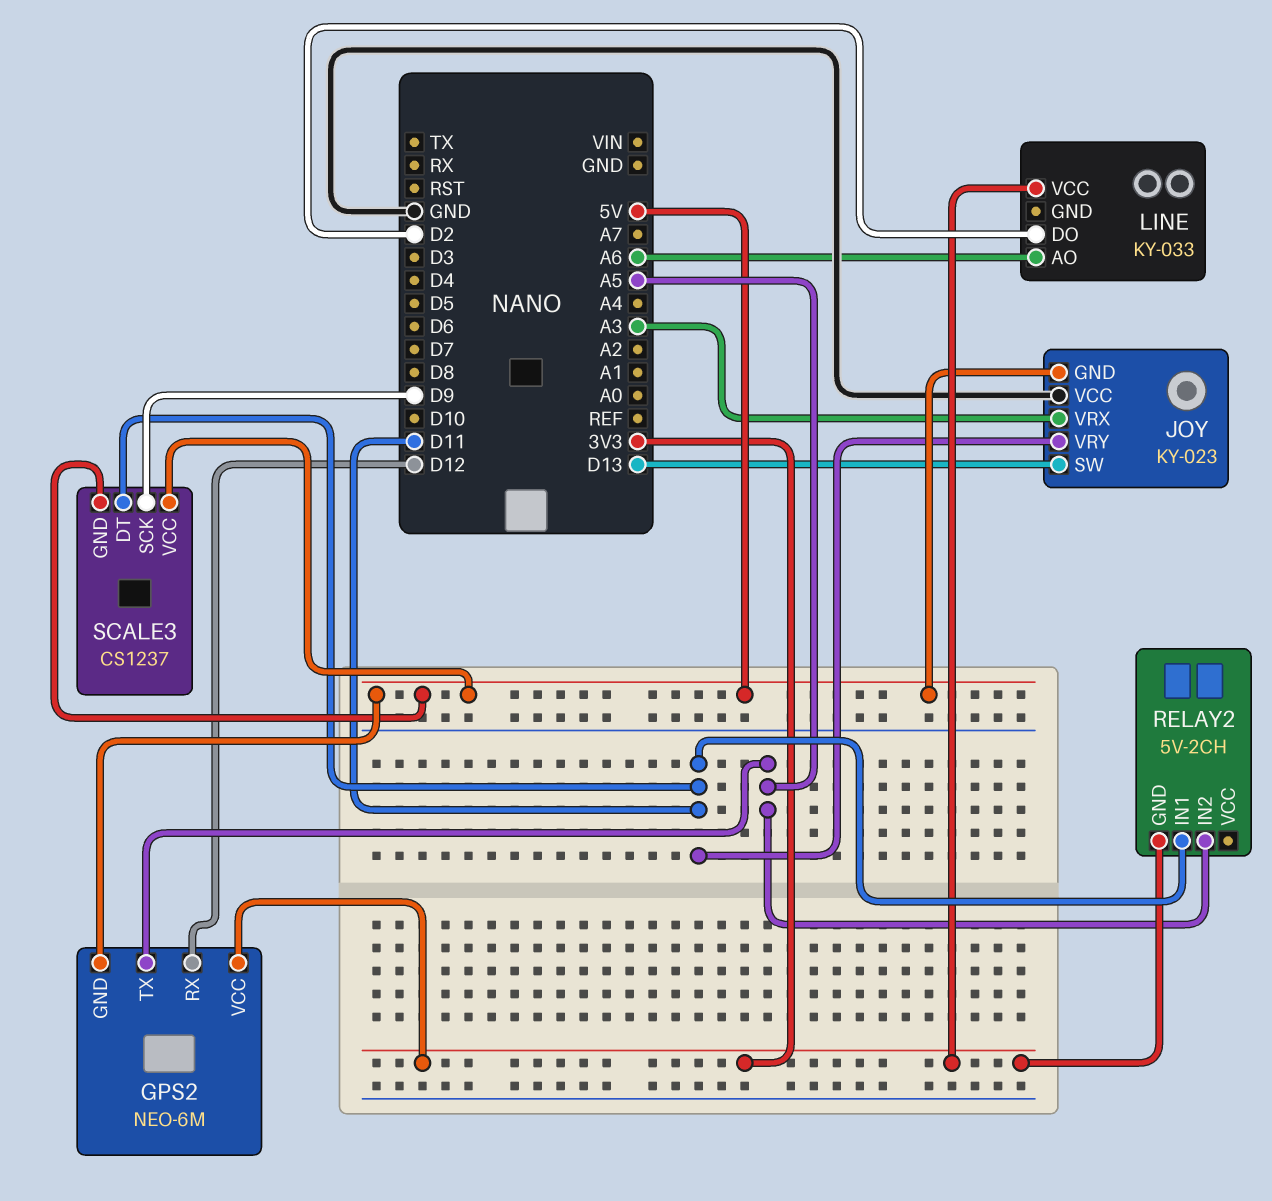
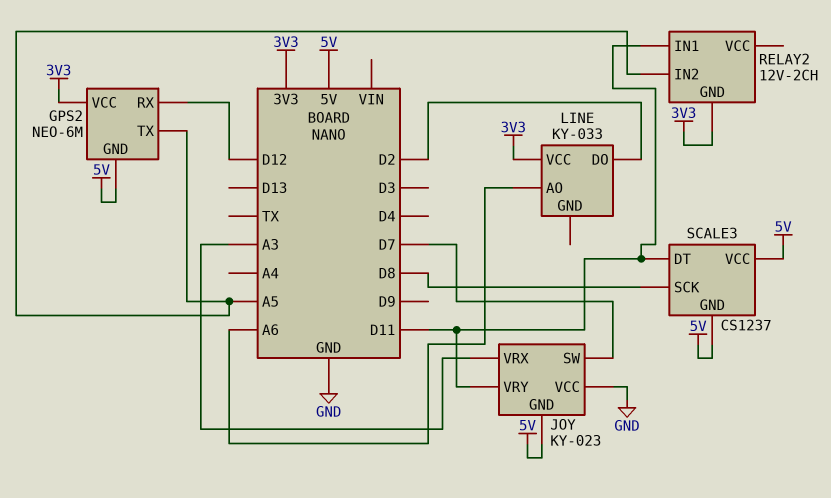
JOY pin SW: D13 -> D7
RELAY2: 5V-2CH -> 12V-2CH
SCALE3 pin SCK: D9 -> D8

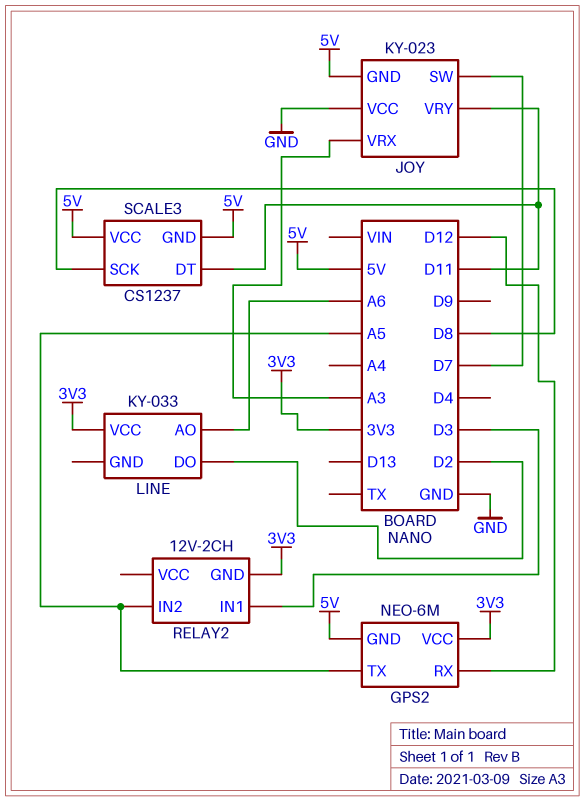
RELAY2 pin IN1: D11 -> D3

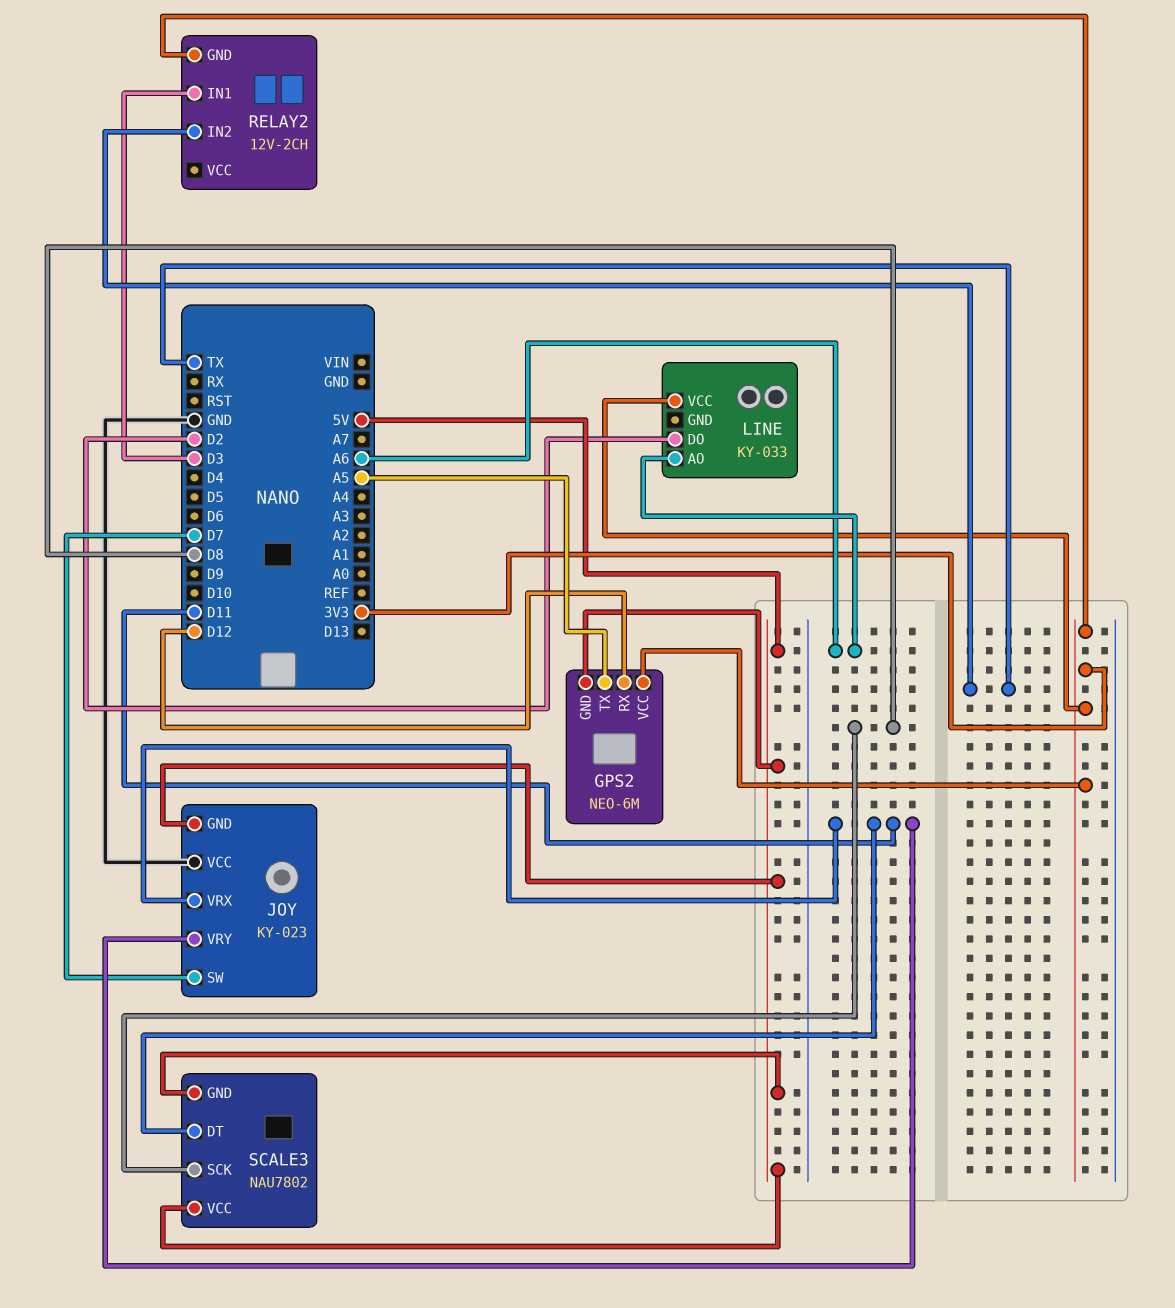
JOY pin VRX: A3 -> D11
RELAY2 pin IN2: A5 -> TX
SCALE3: CS1237 -> NAU7802

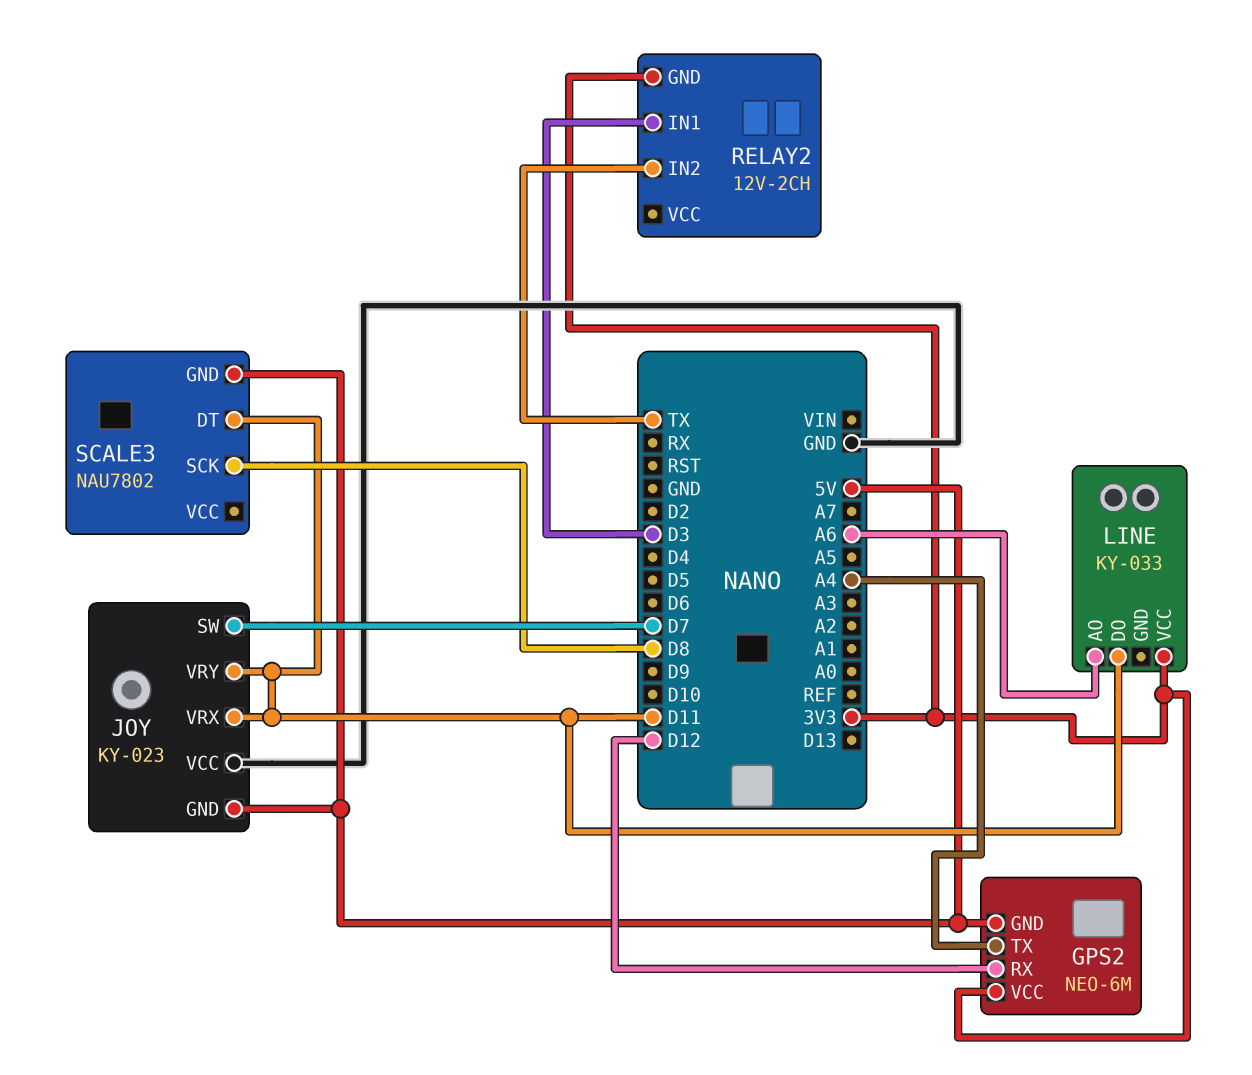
GPS2 pin TX: A5 -> A4
LINE pin DO: D2 -> D11
SCALE3 pin VCC: 5V -> none

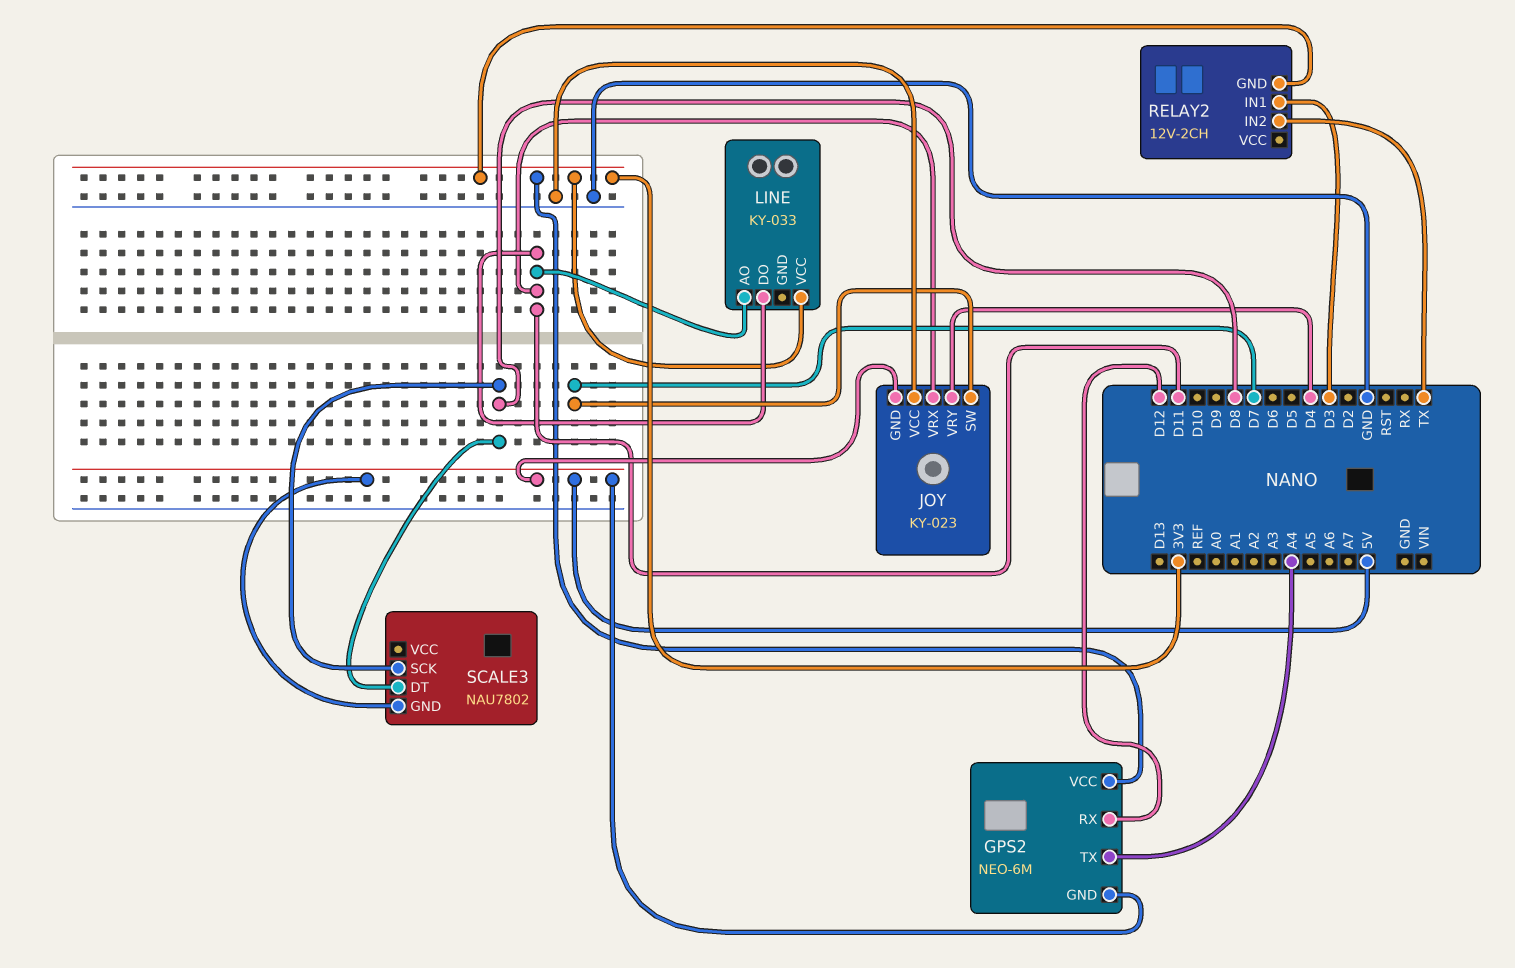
JOY pin VRY: D11 -> D4
LINE pin AO: A6 -> D11
SCALE3 pin DT: D11 -> D8

